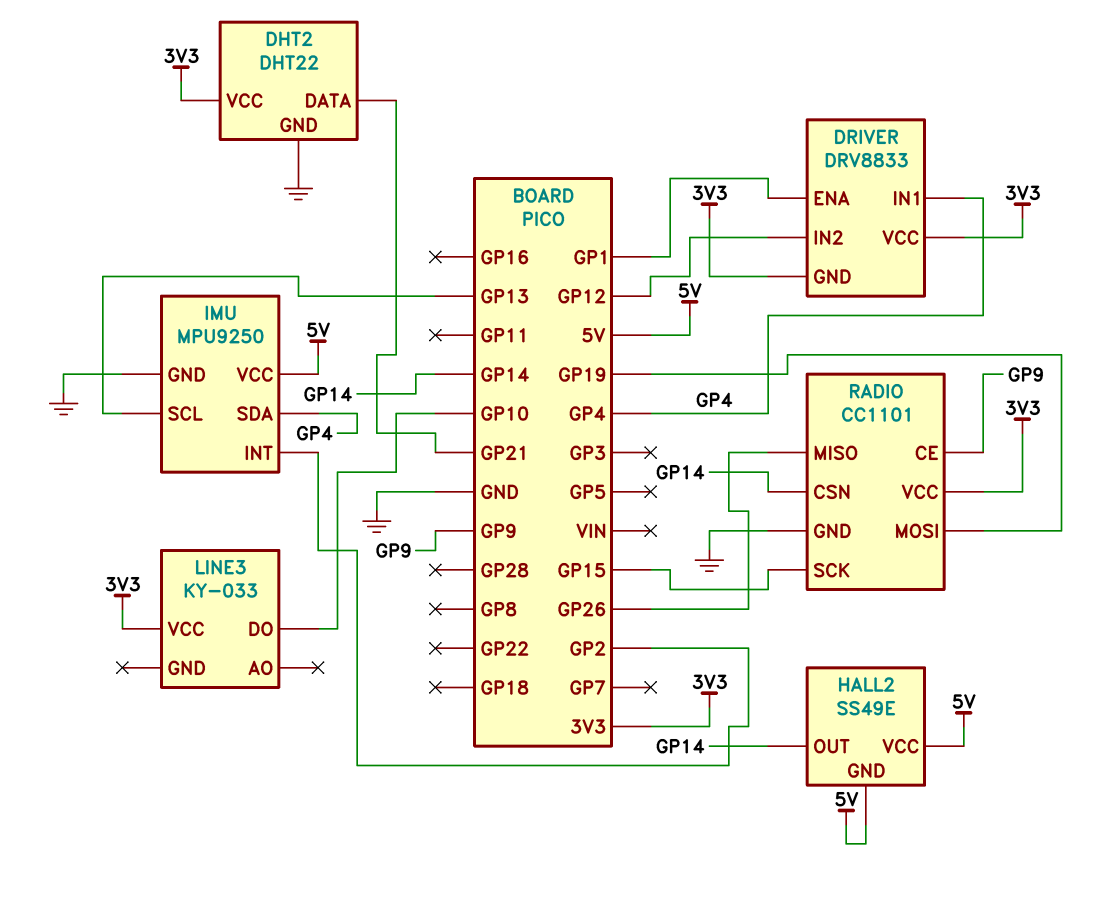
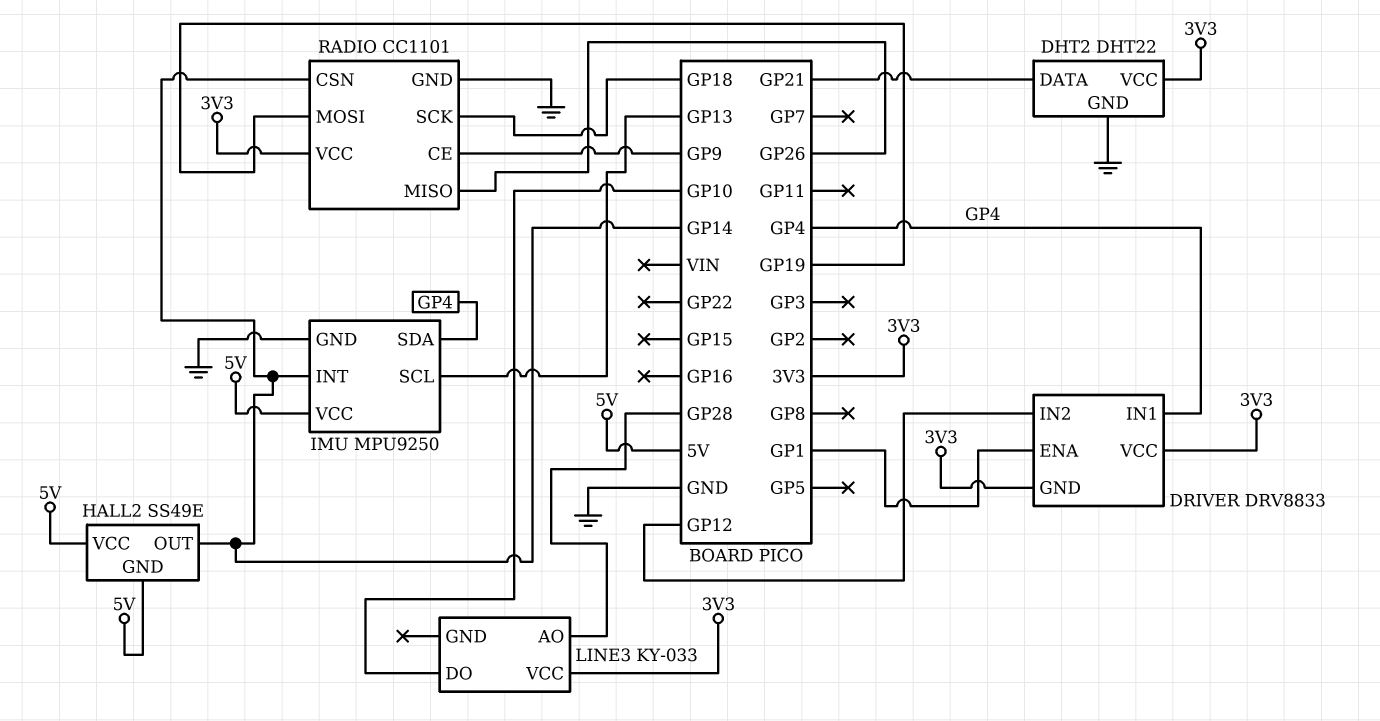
IMU pin INT: GP2 -> GP14
LINE3 pin AO: none -> GP28
RADIO pin SCK: GP15 -> GP18

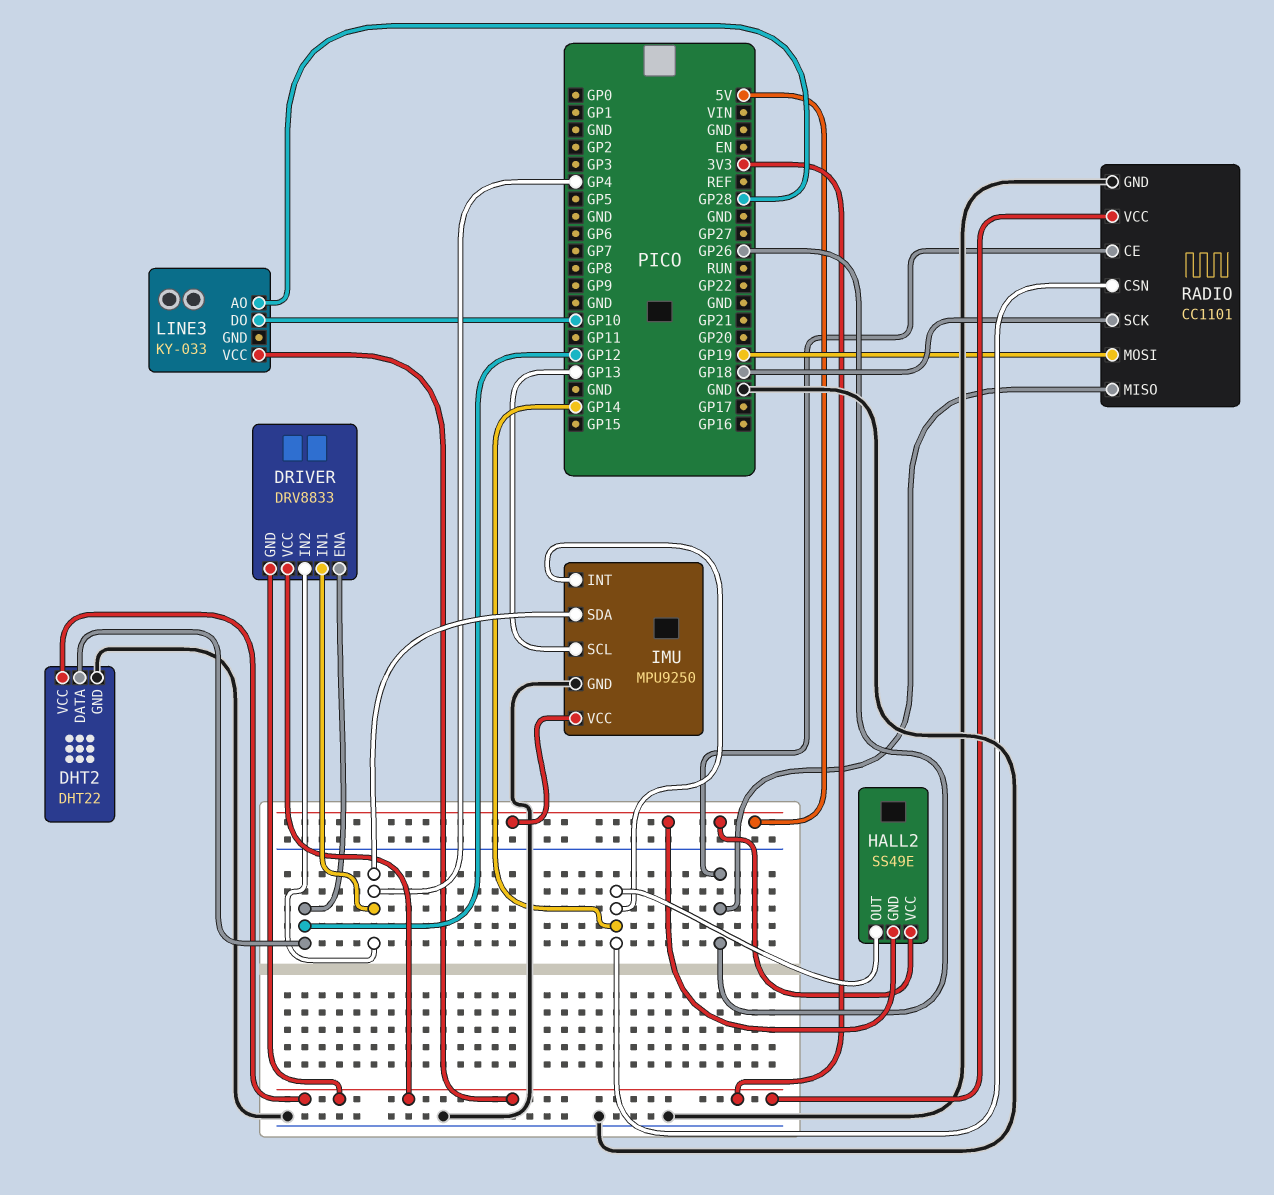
DHT2 pin DATA: GP21 -> GP12
DRIVER pin ENA: GP1 -> GP12
DRIVER pin IN2: GP12 -> GP4
RADIO pin CE: GP9 -> GP26

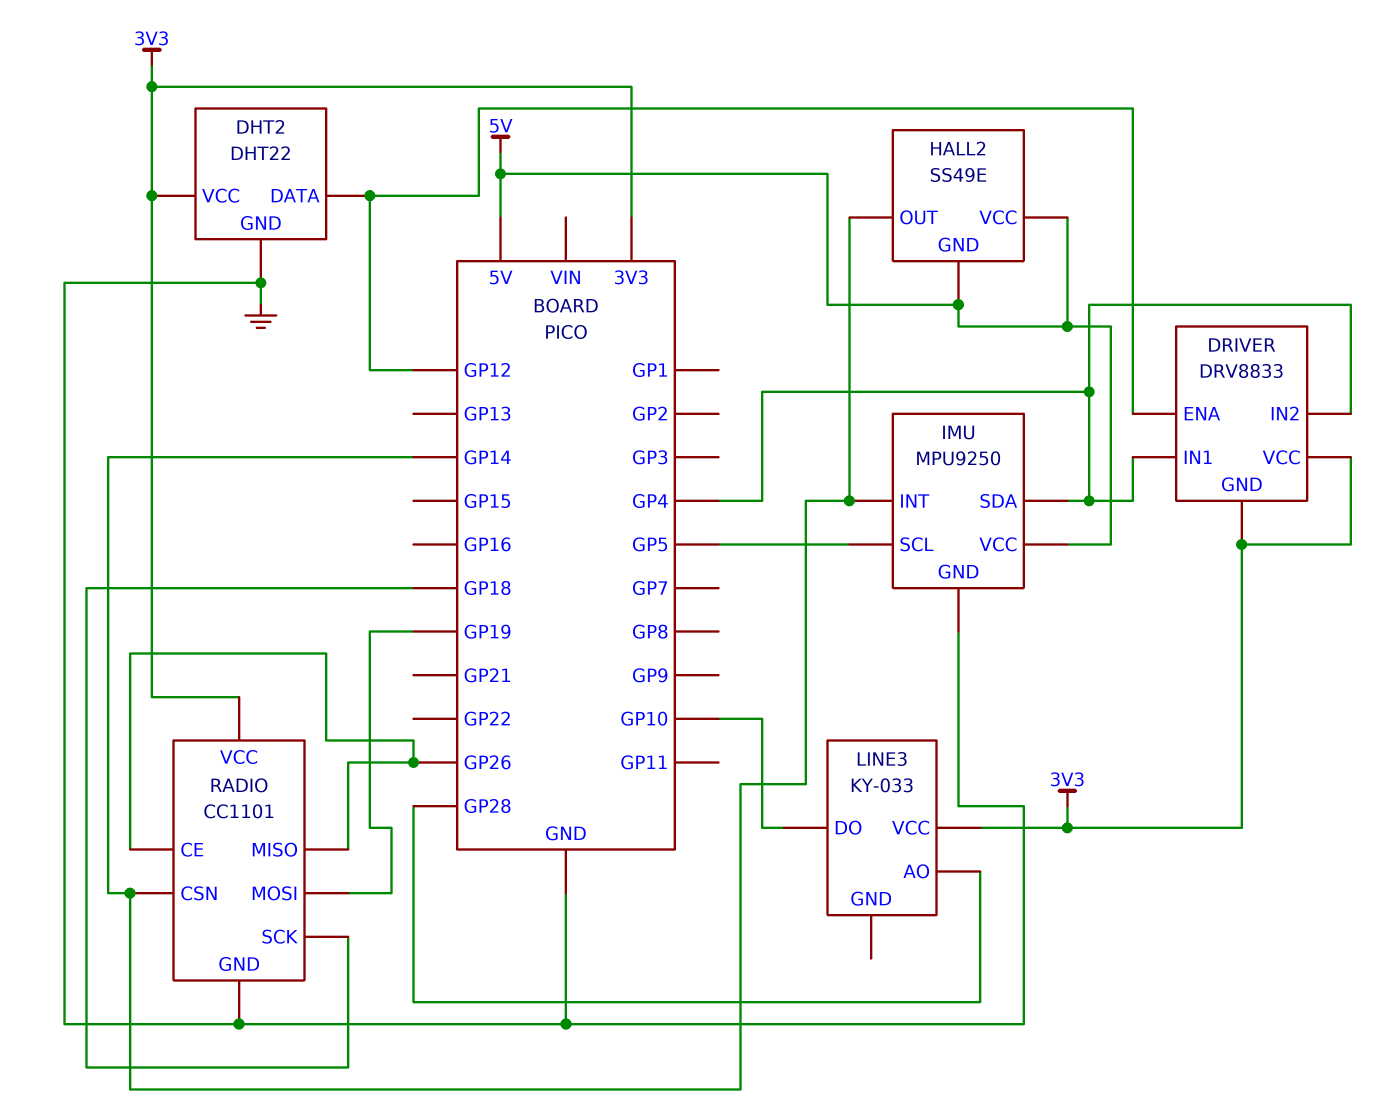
IMU pin SCL: GP13 -> GP5

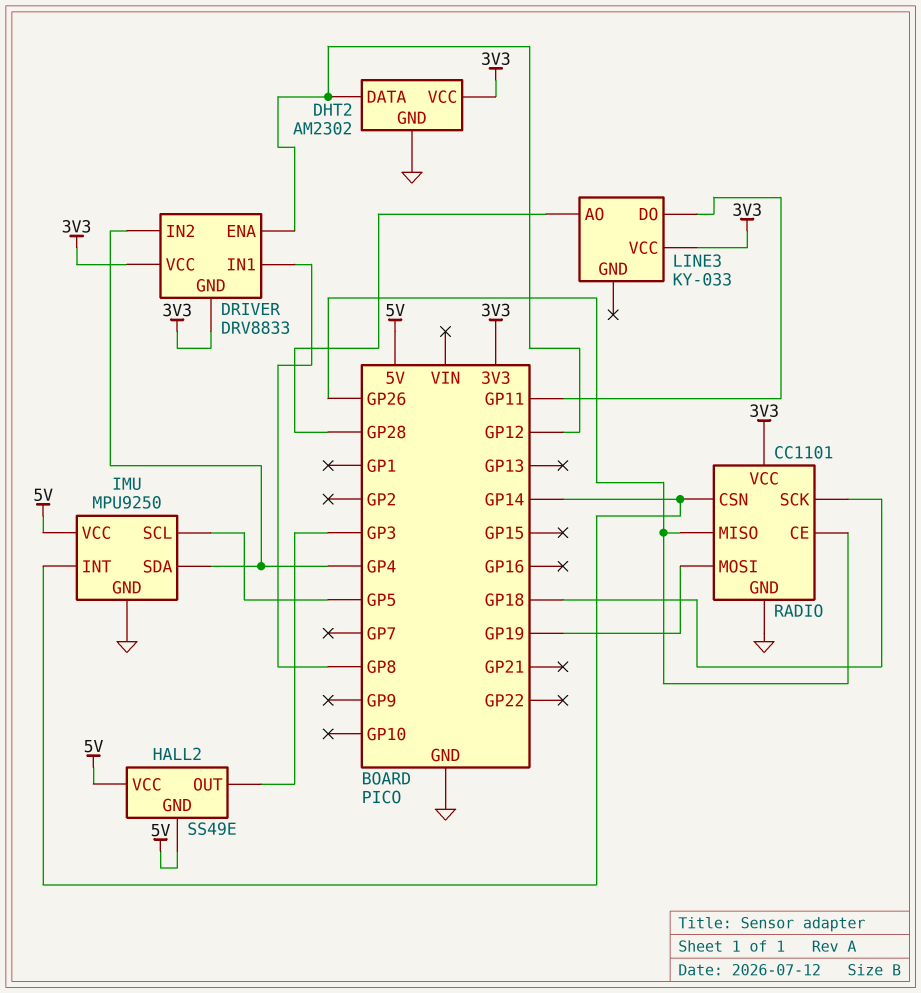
DHT2: DHT22 -> AM2302
DRIVER pin IN1: GP4 -> GP8
HALL2 pin OUT: GP14 -> GP3
LINE3 pin DO: GP10 -> GP11

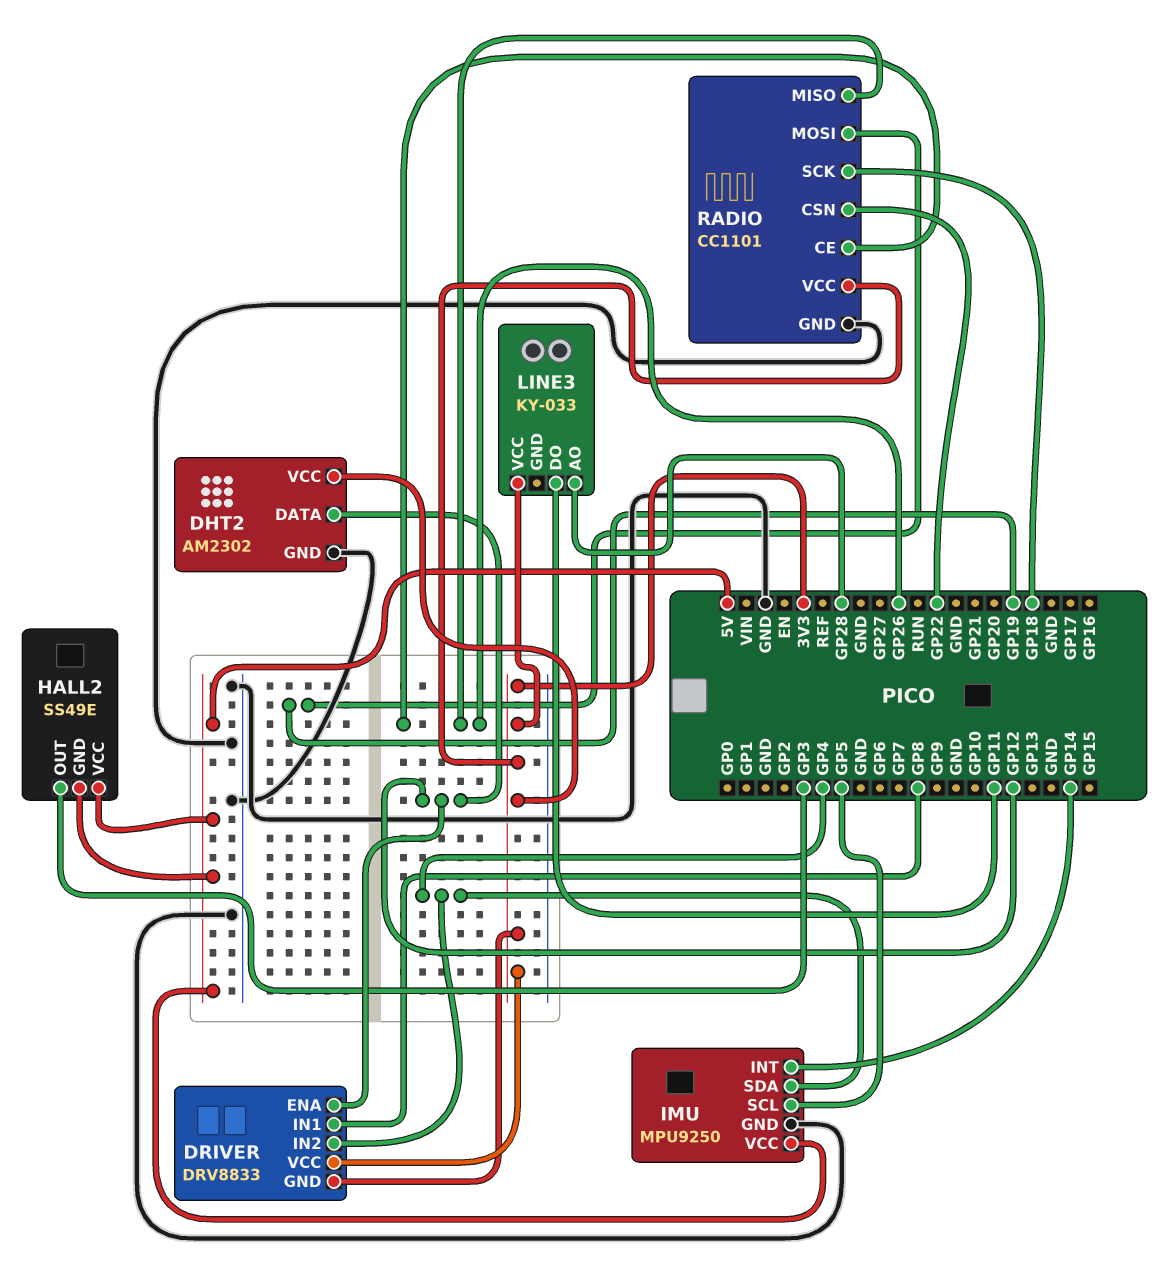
RADIO pin CSN: GP14 -> GP22

